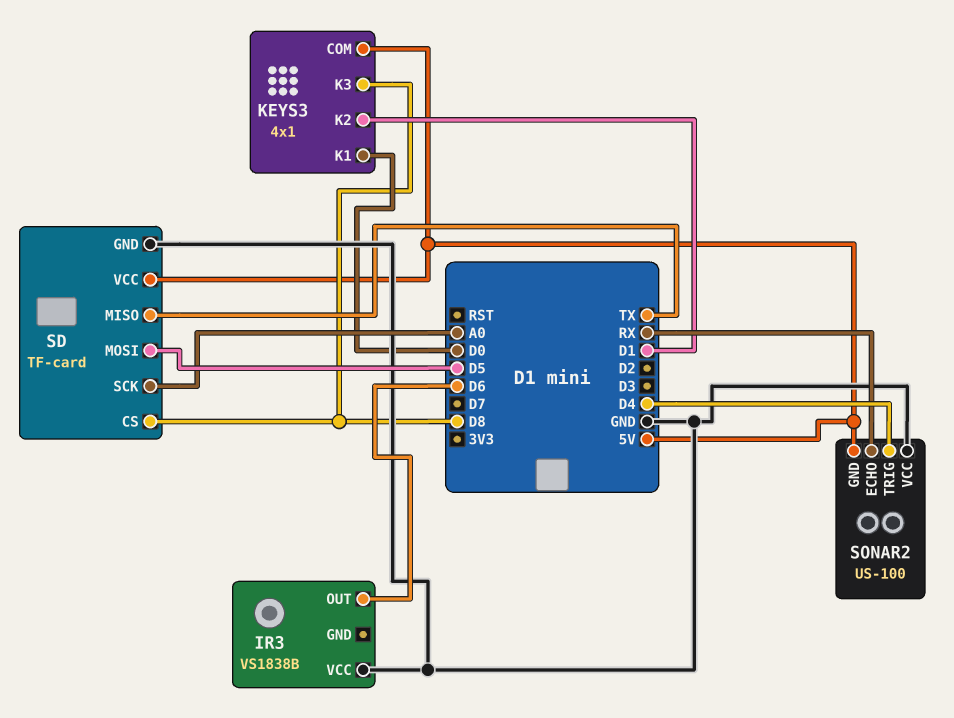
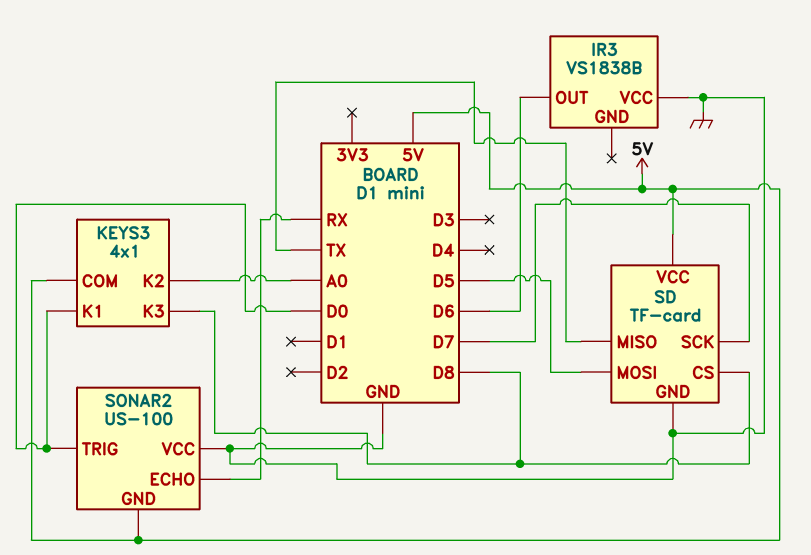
KEYS3 pin K2: D1 -> A0
SD pin SCK: A0 -> D7
SONAR2 pin TRIG: D4 -> D0

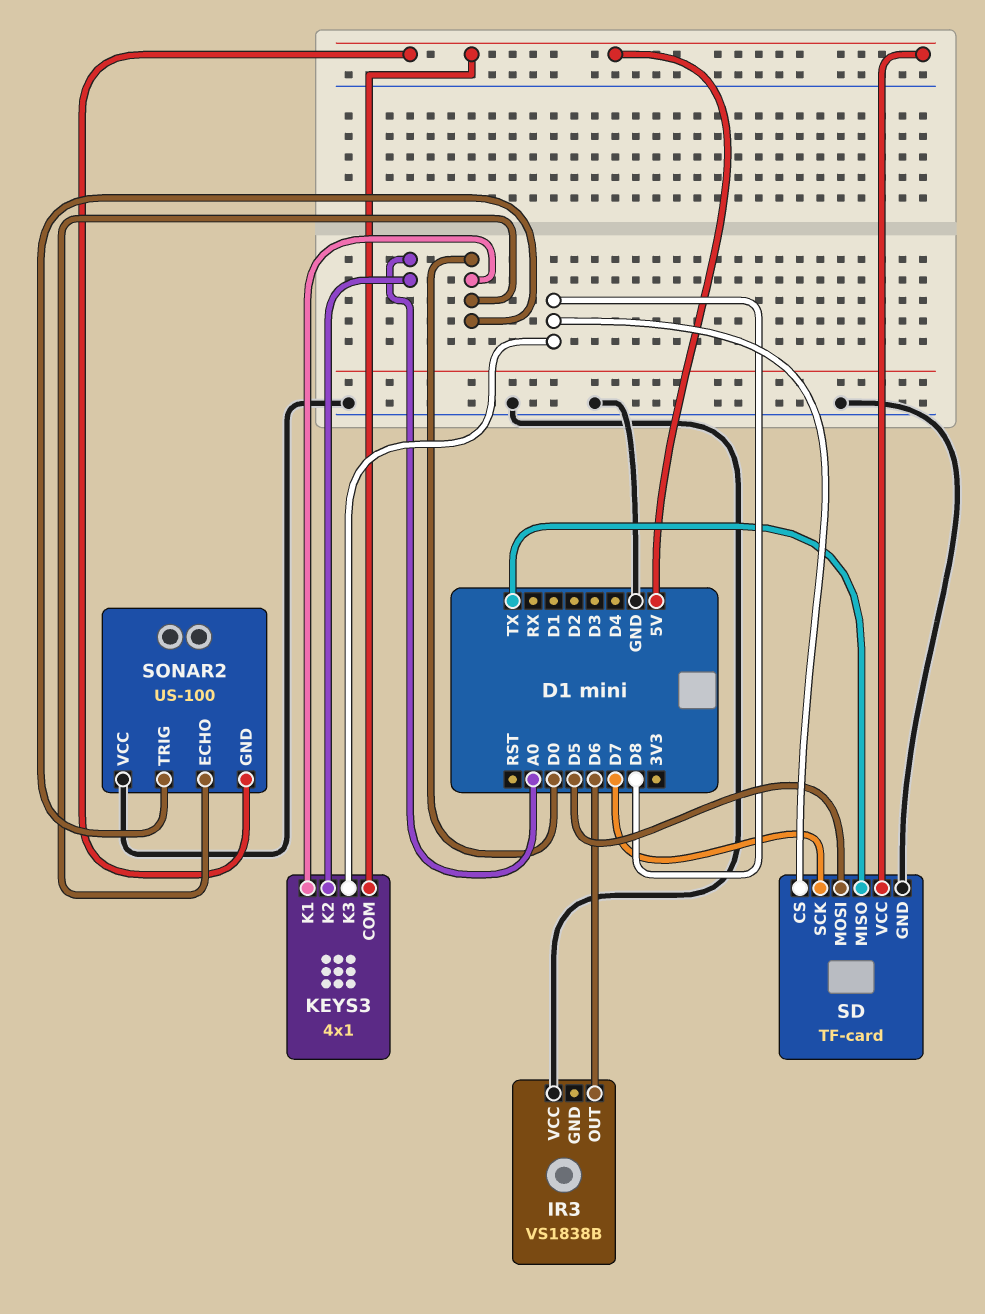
SONAR2 pin ECHO: RX -> D0

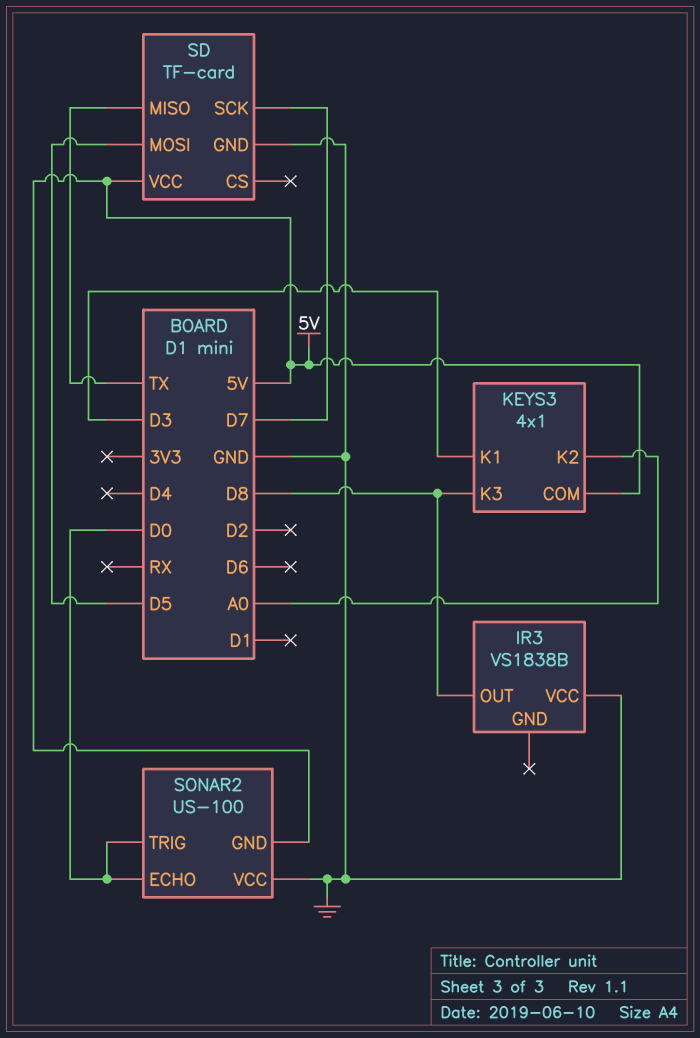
IR3 pin OUT: D6 -> D8
KEYS3 pin K1: D0 -> D3
SD pin CS: D8 -> none

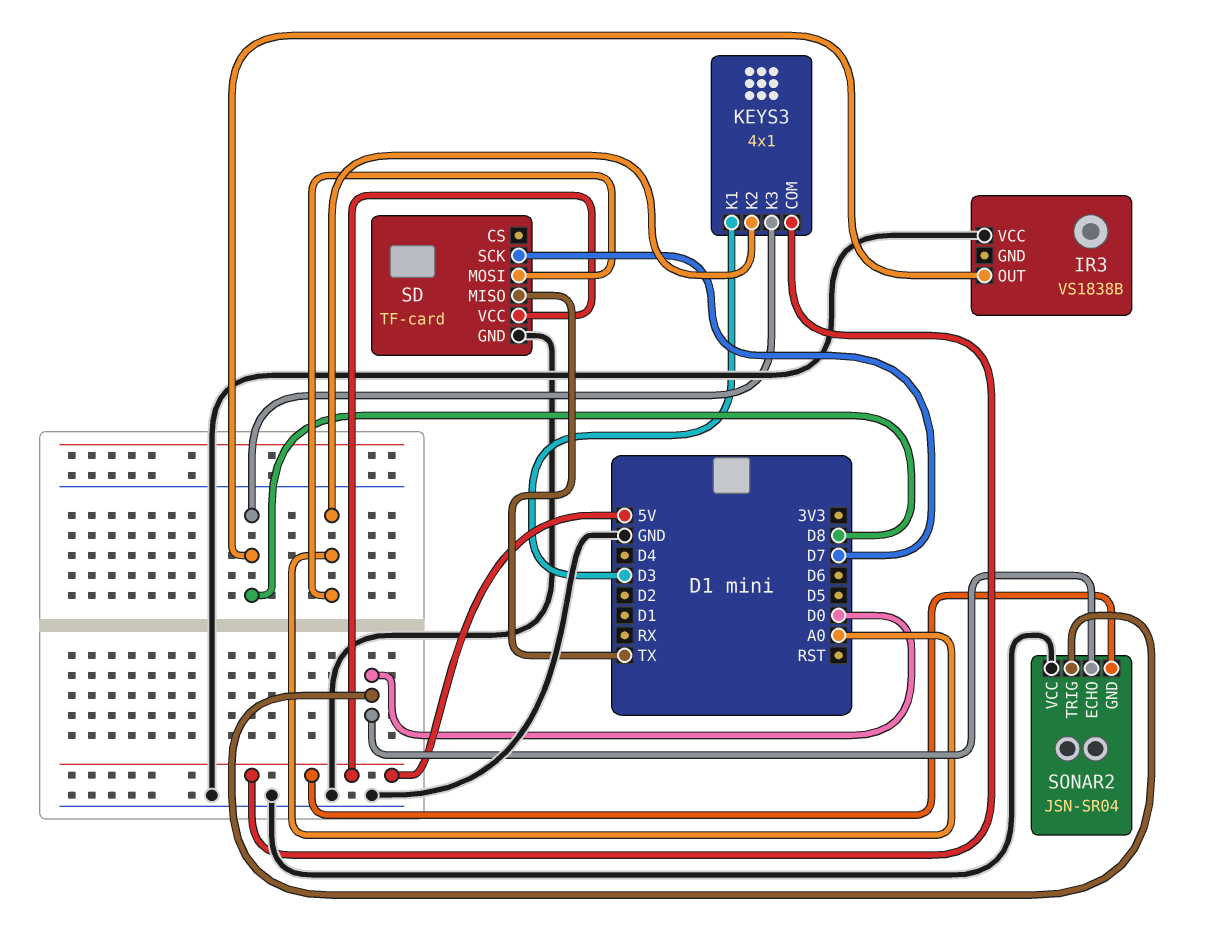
SD pin MOSI: D5 -> A0
SONAR2: US-100 -> JSN-SR04

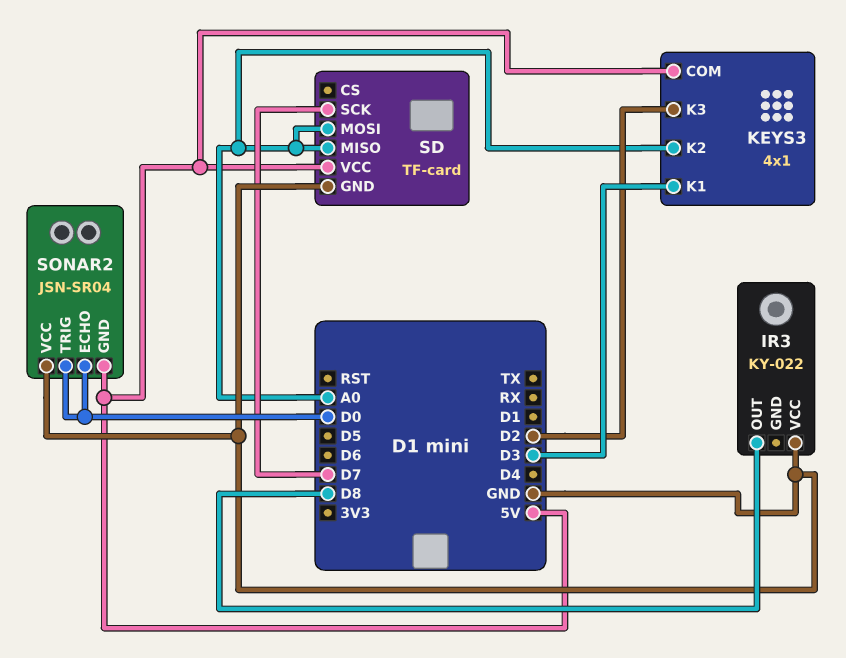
IR3: VS1838B -> KY-022
KEYS3 pin K3: D8 -> D2
SD pin MISO: TX -> A0

